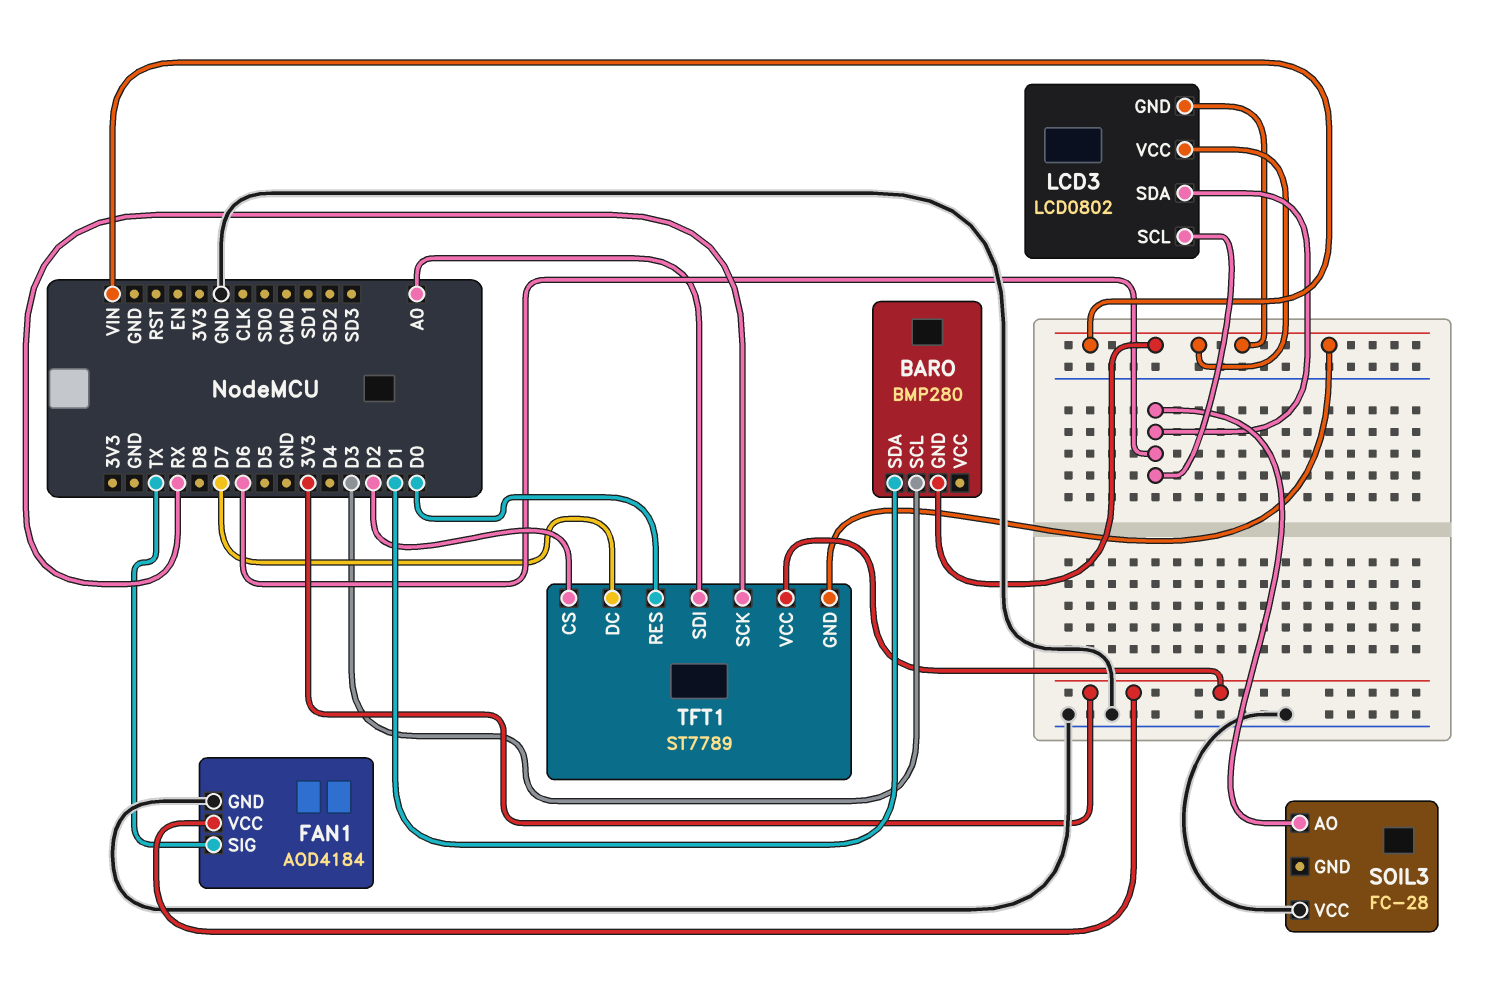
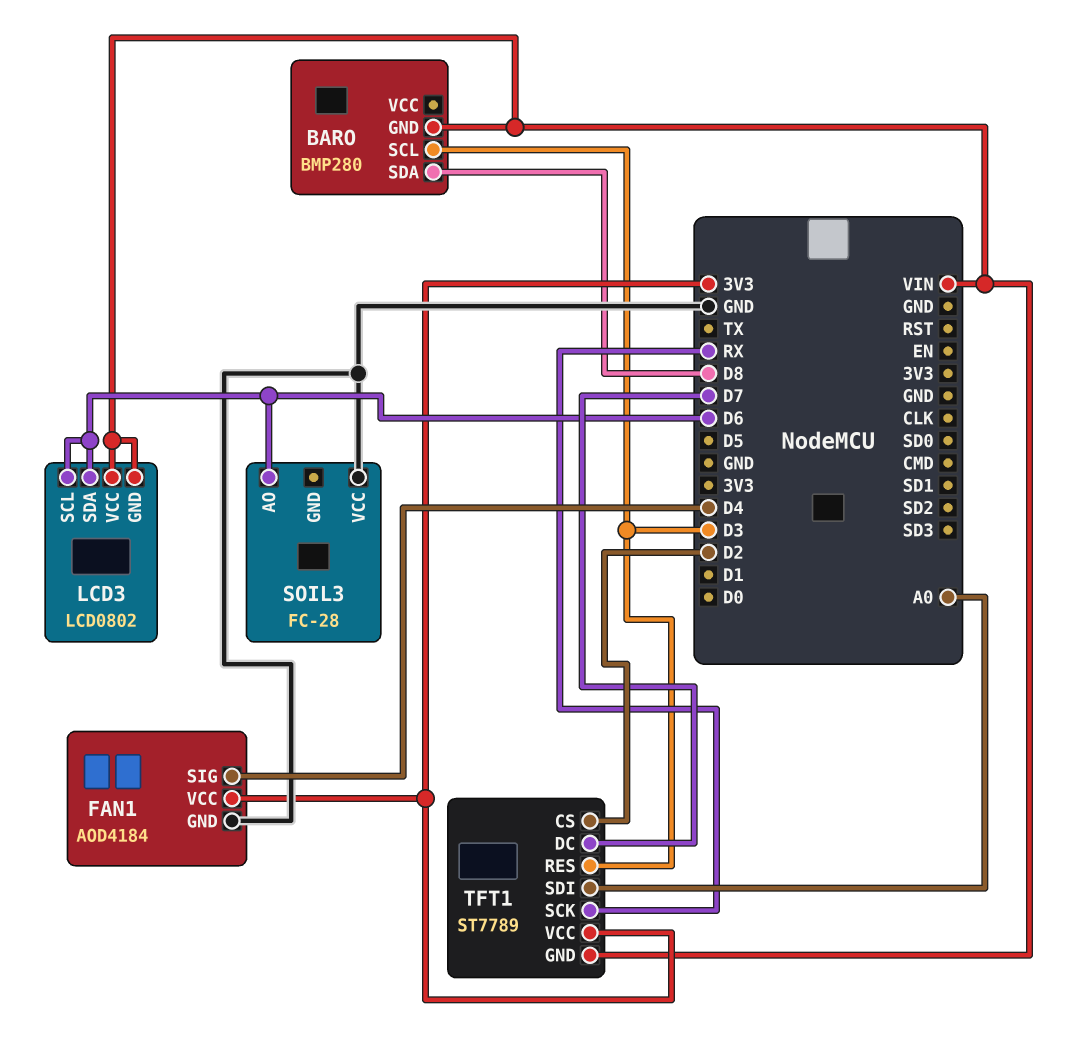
BARO pin SDA: D1 -> D8
FAN1 pin SIG: TX -> D4
TFT1 pin RES: D0 -> D3

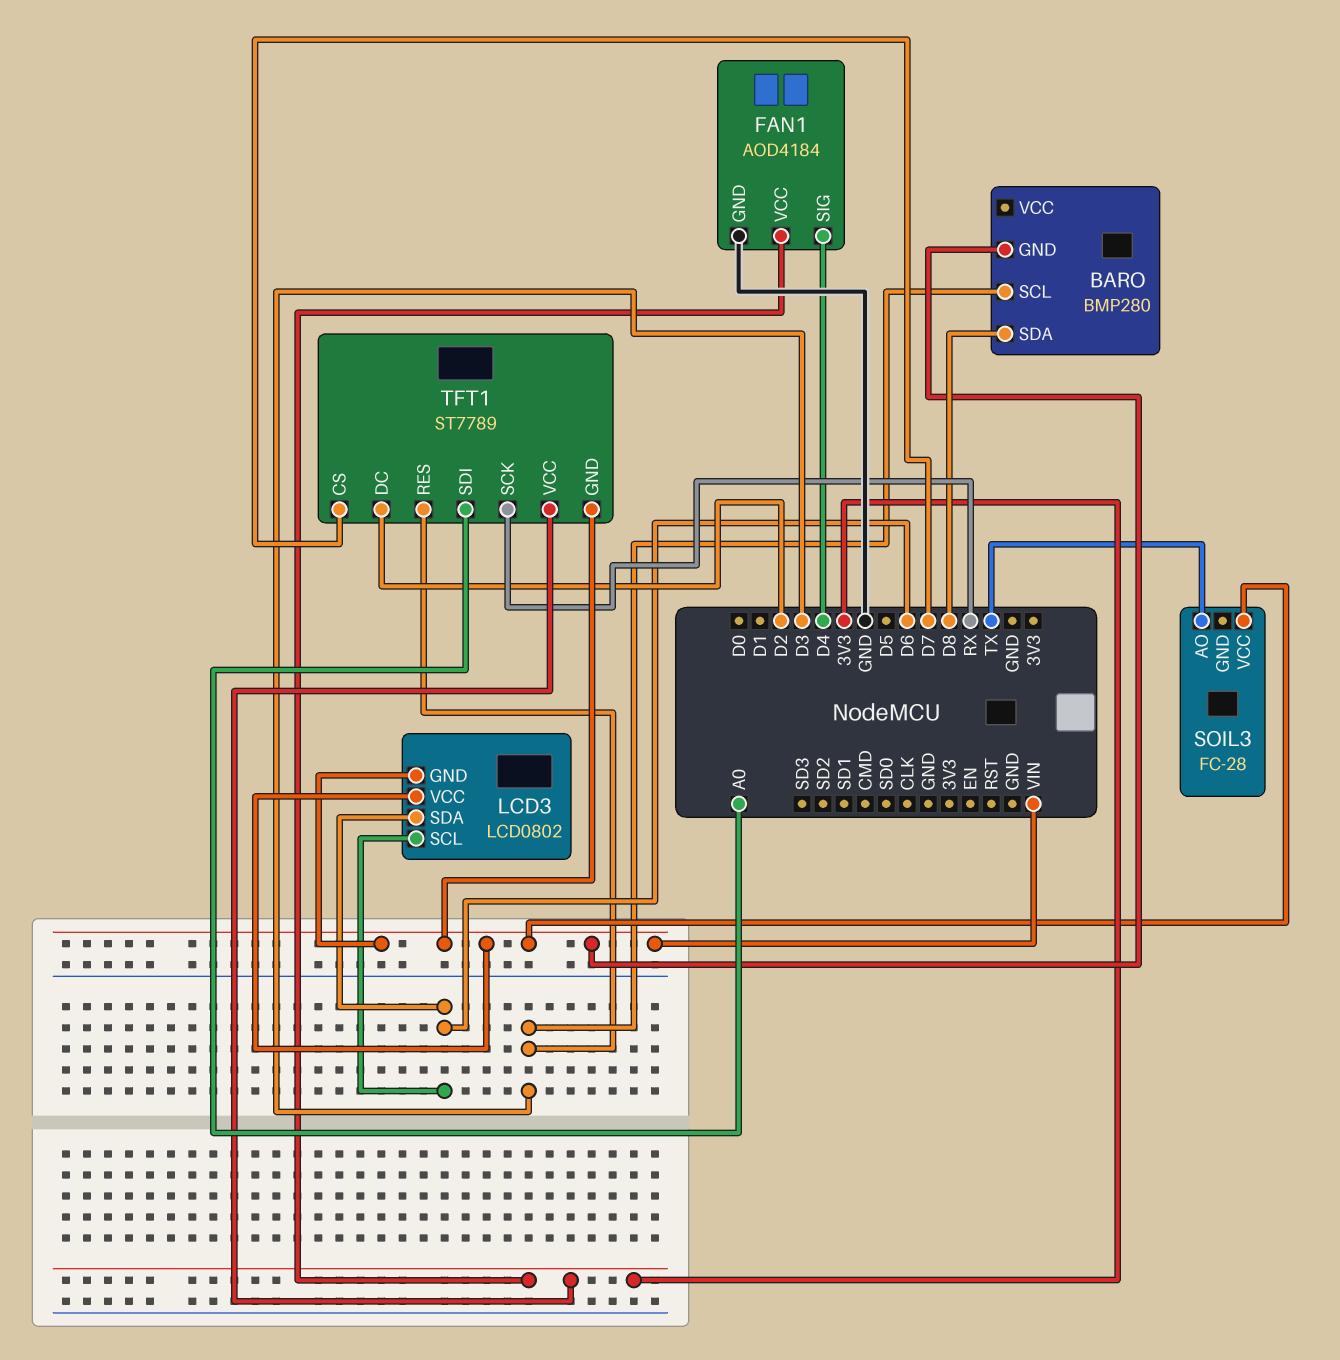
SOIL3 pin AO: D6 -> TX
SOIL3 pin VCC: GND -> VIN
TFT1 pin CS: D2 -> D7
TFT1 pin DC: D7 -> D2

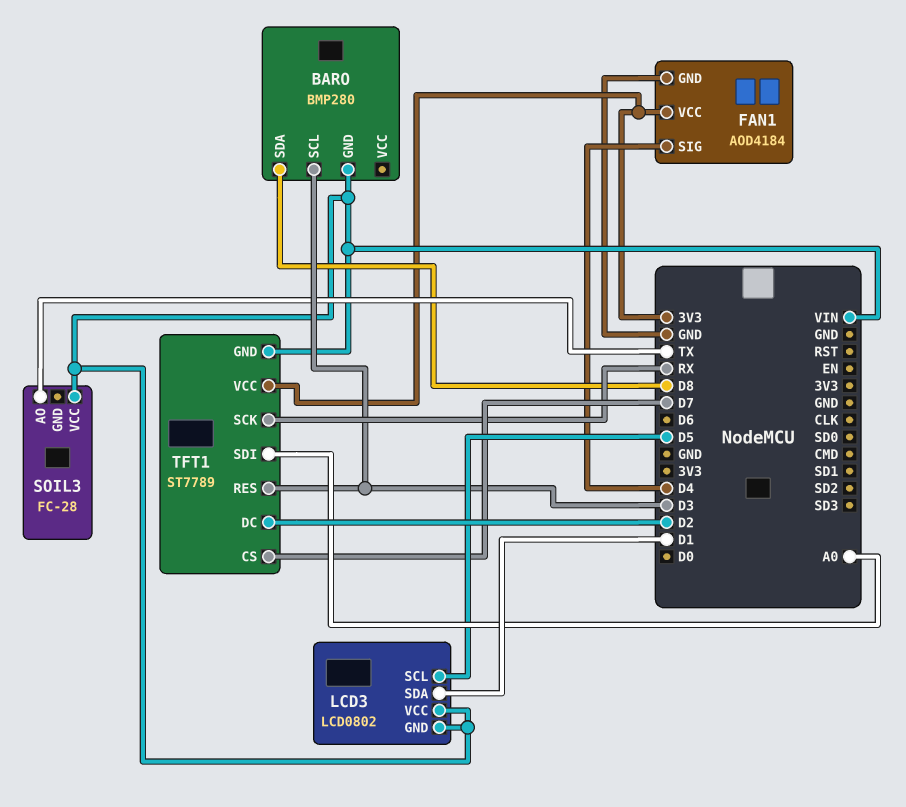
LCD3 pin SCL: D6 -> D5
LCD3 pin SDA: D6 -> D1

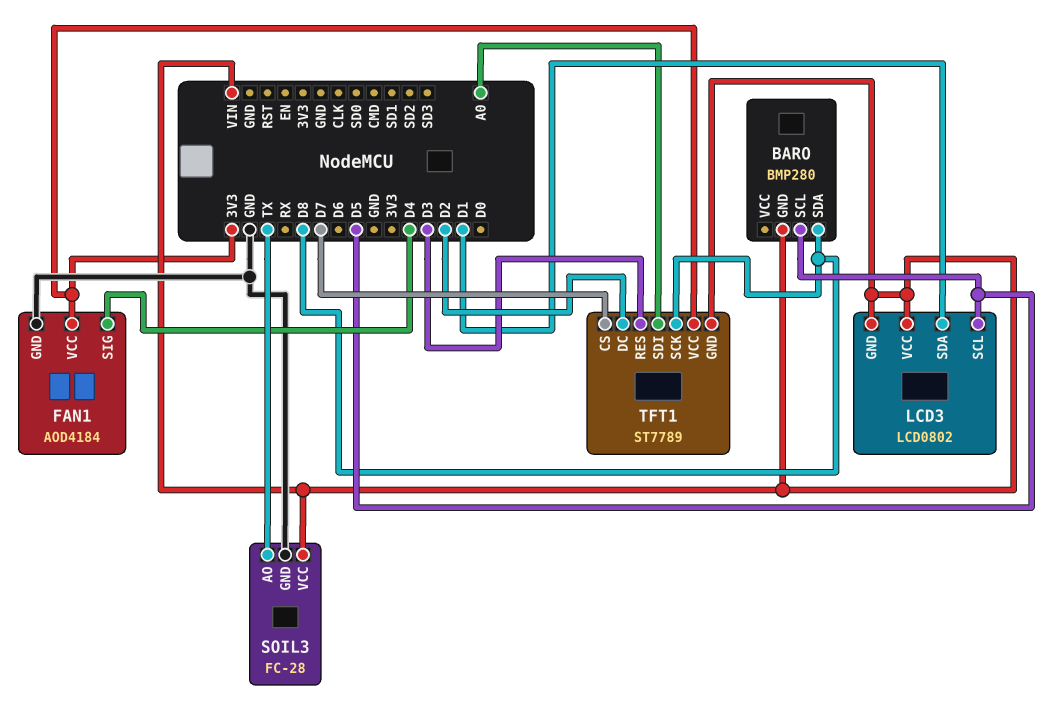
BARO pin SCL: D3 -> D5
SOIL3 pin GND: none -> GND
TFT1 pin SCK: RX -> D8

